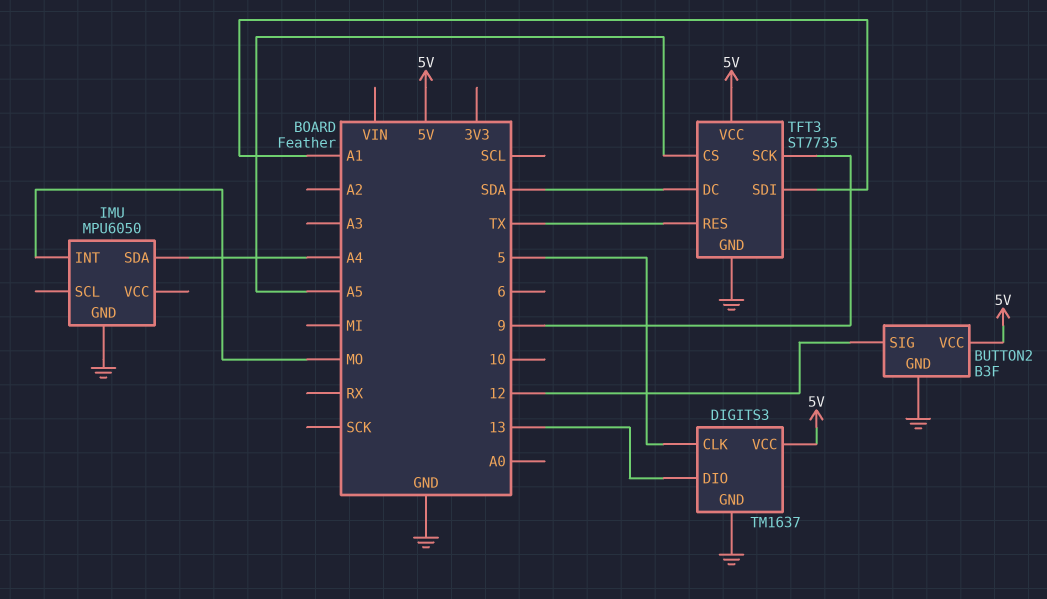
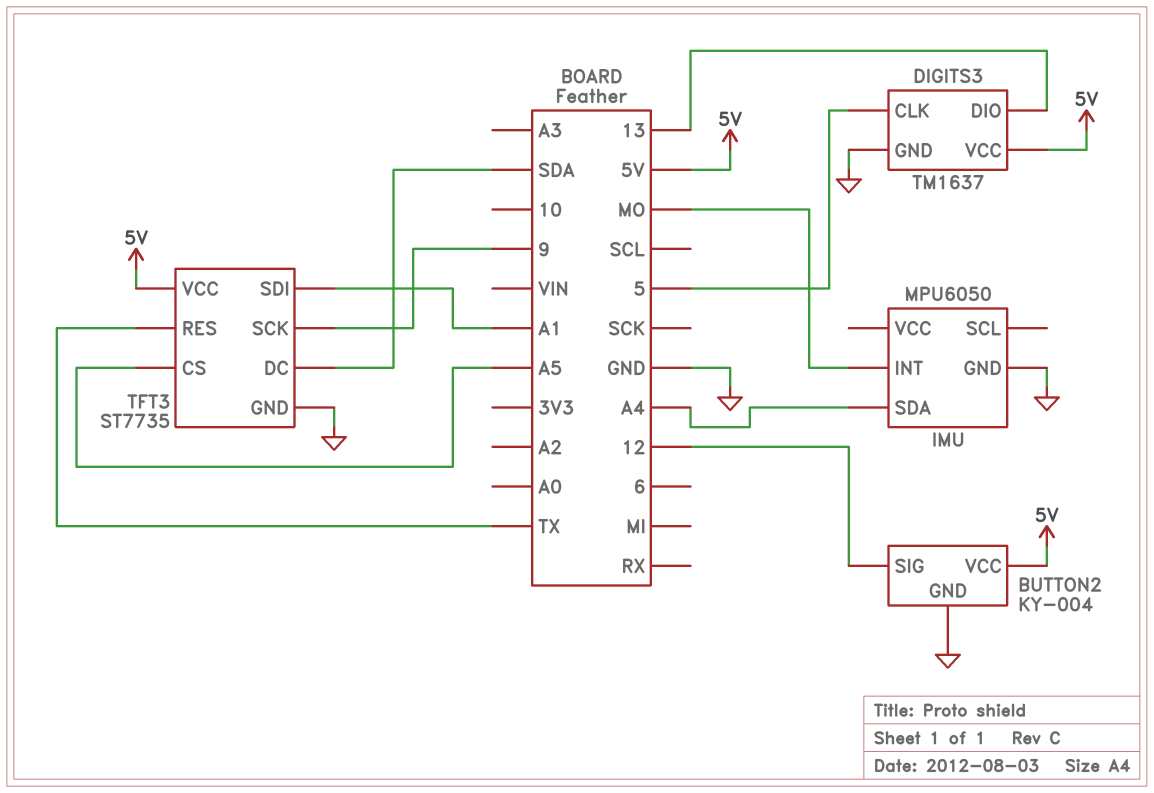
BUTTON2: B3F -> KY-004

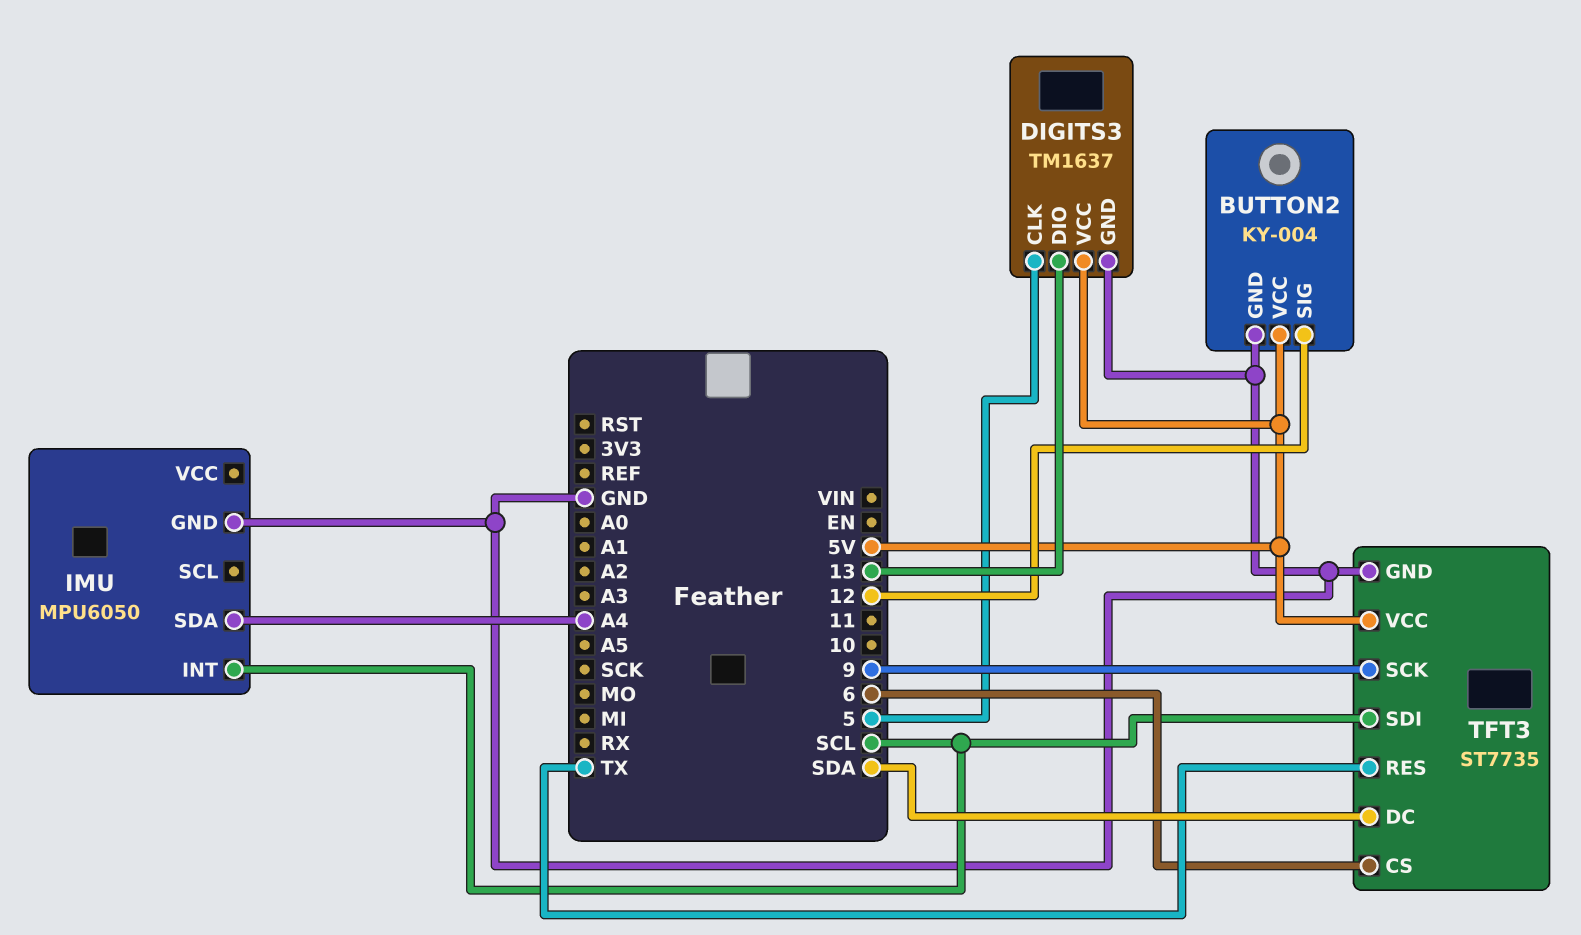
IMU pin INT: MO -> SCL
TFT3 pin CS: A5 -> 6
TFT3 pin SDI: A1 -> SCL

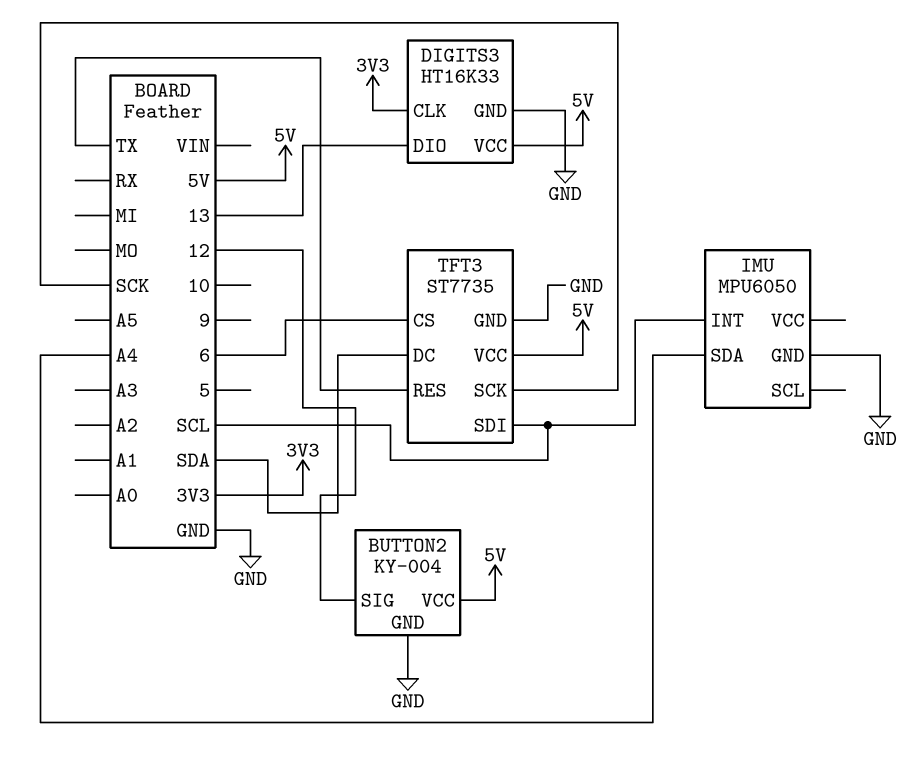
DIGITS3: TM1637 -> HT16K33
DIGITS3 pin CLK: 5 -> 3V3
TFT3 pin SCK: 9 -> SCK

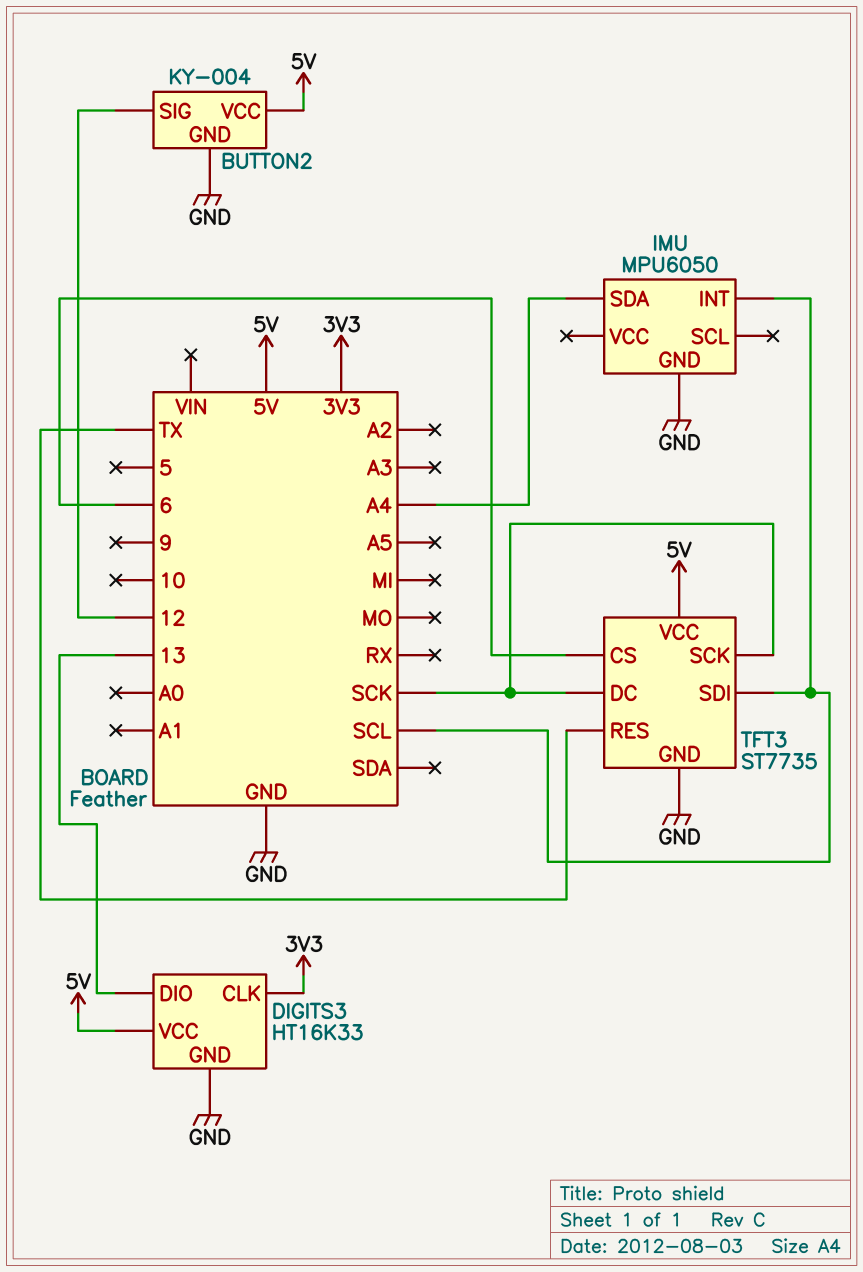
TFT3 pin DC: SDA -> SCK

